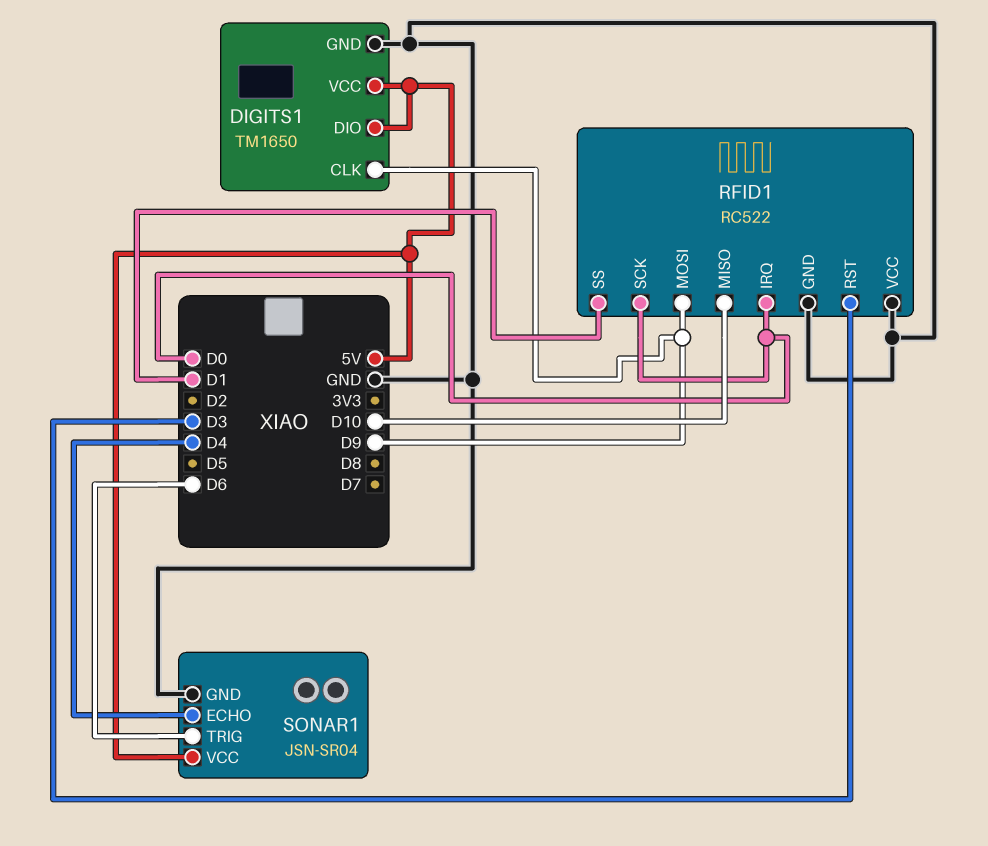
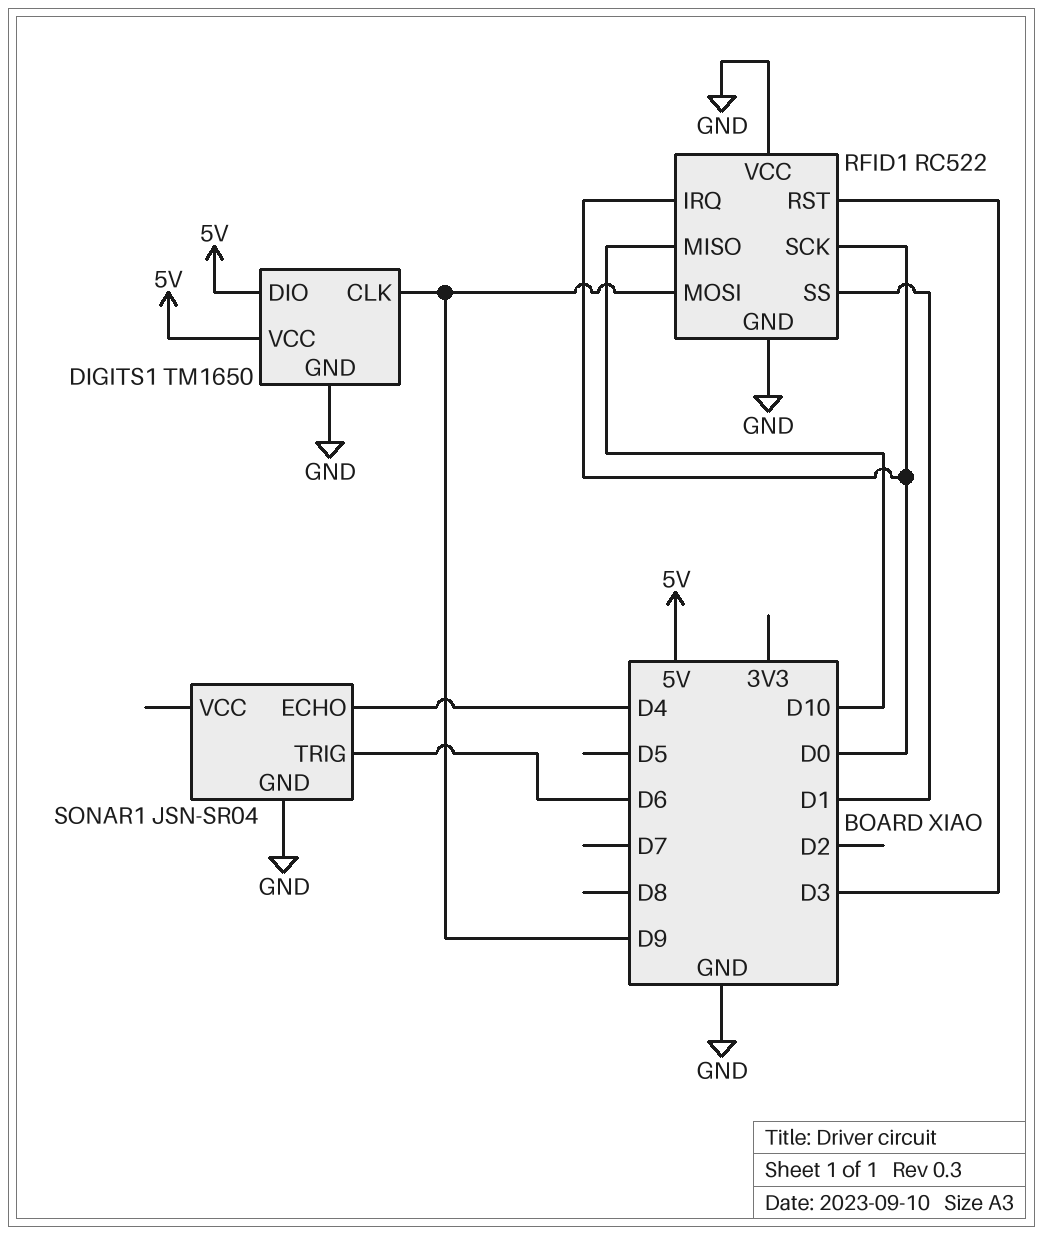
SONAR1 pin VCC: 5V -> none

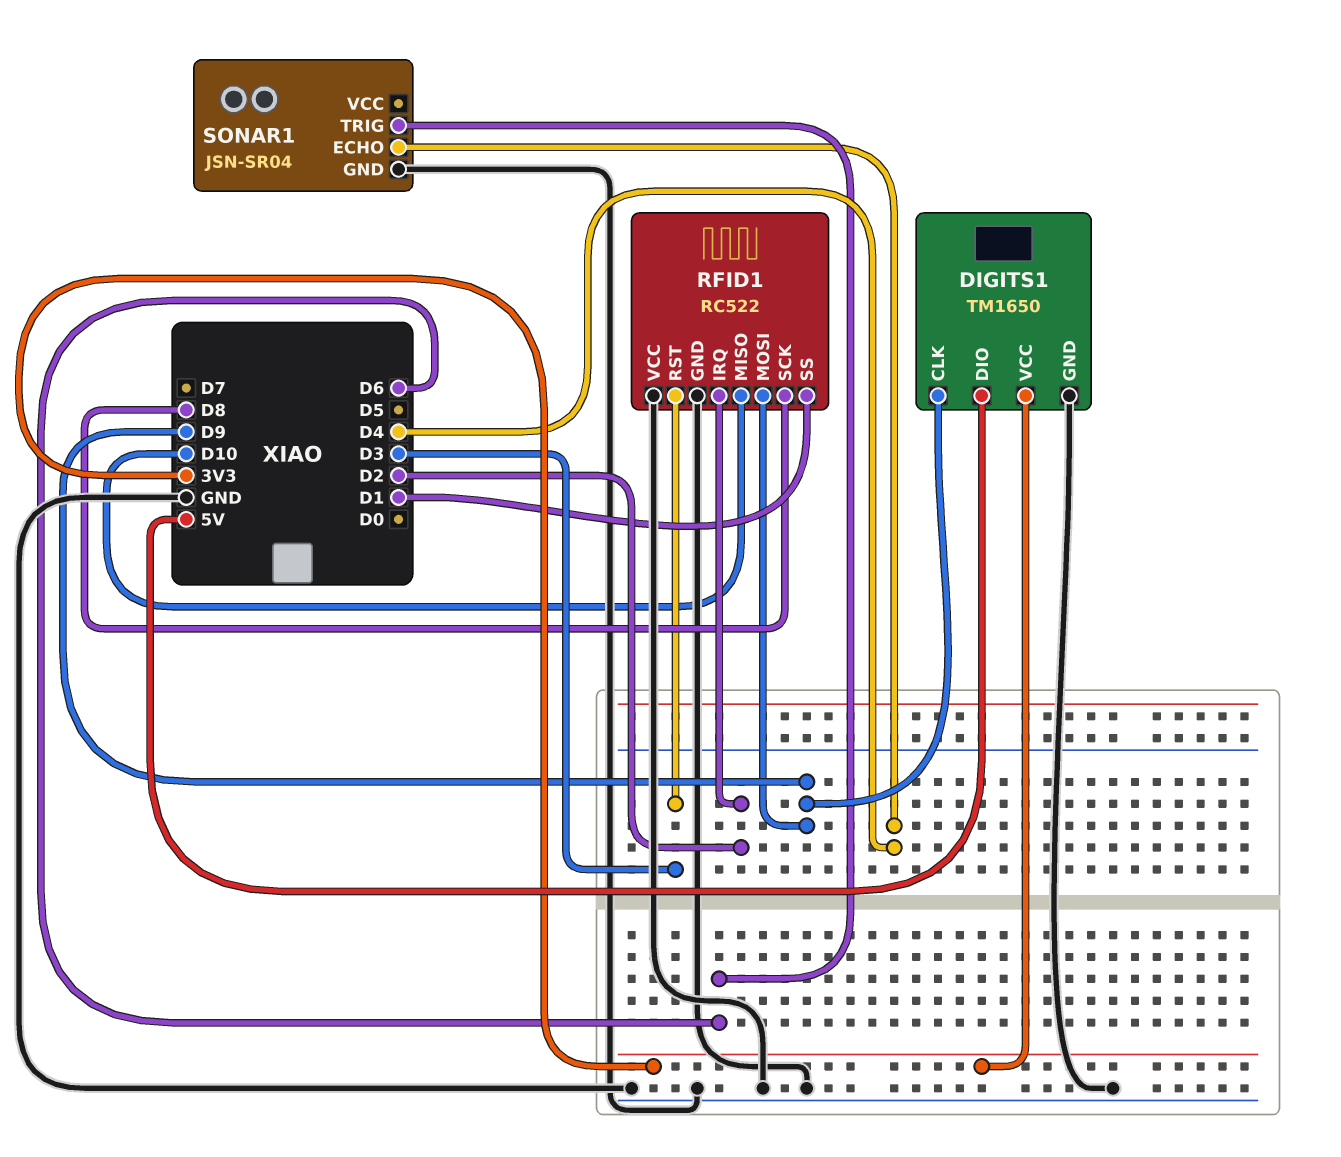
DIGITS1 pin VCC: 5V -> 3V3
RFID1 pin IRQ: D0 -> D2
RFID1 pin SCK: D0 -> D8

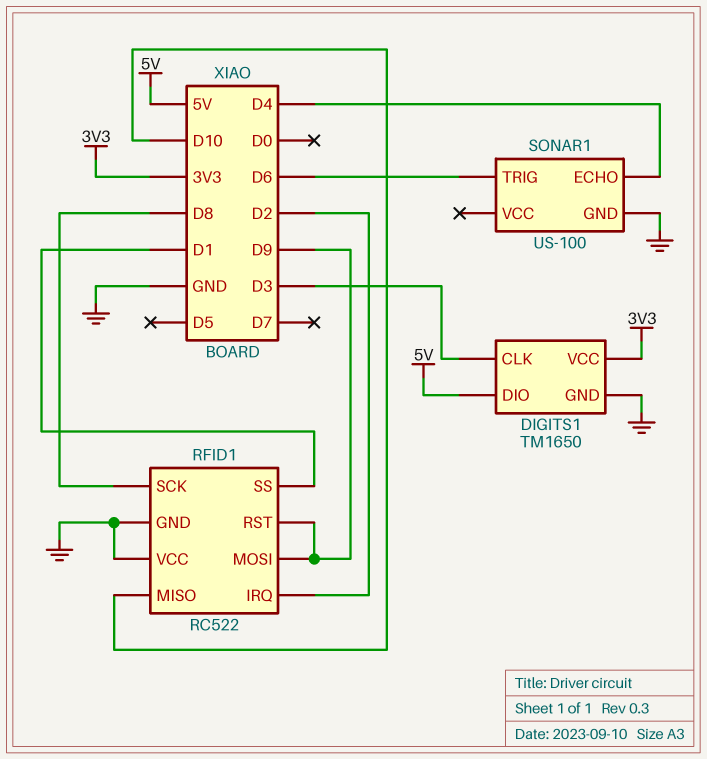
DIGITS1 pin CLK: D9 -> D3
RFID1 pin RST: D3 -> D9
SONAR1: JSN-SR04 -> US-100

